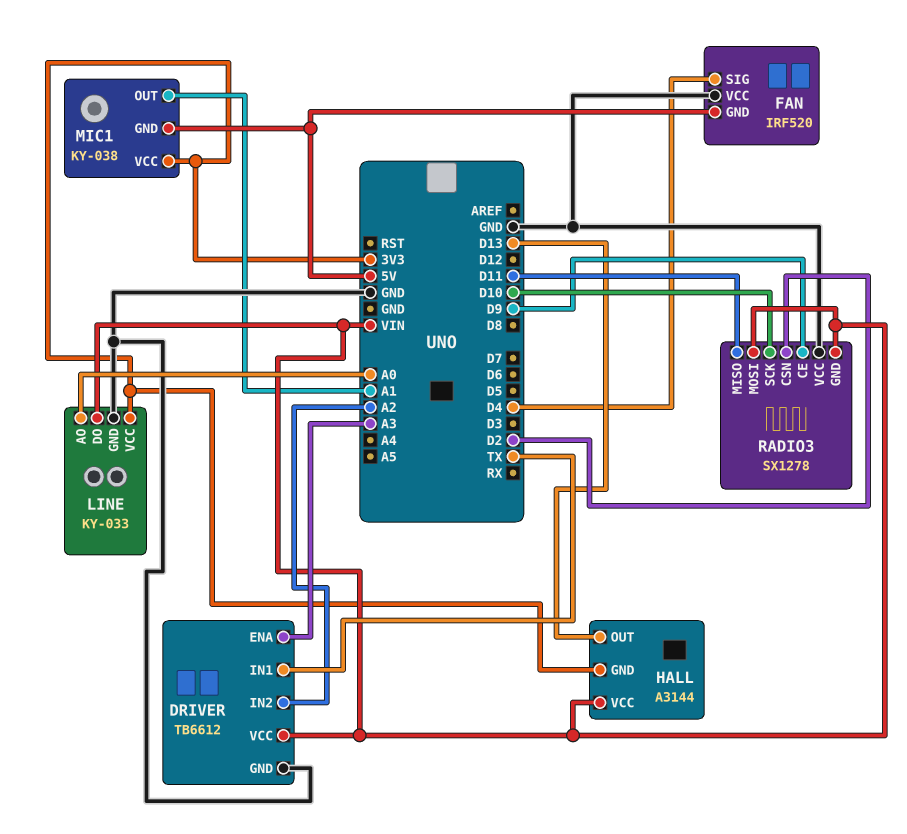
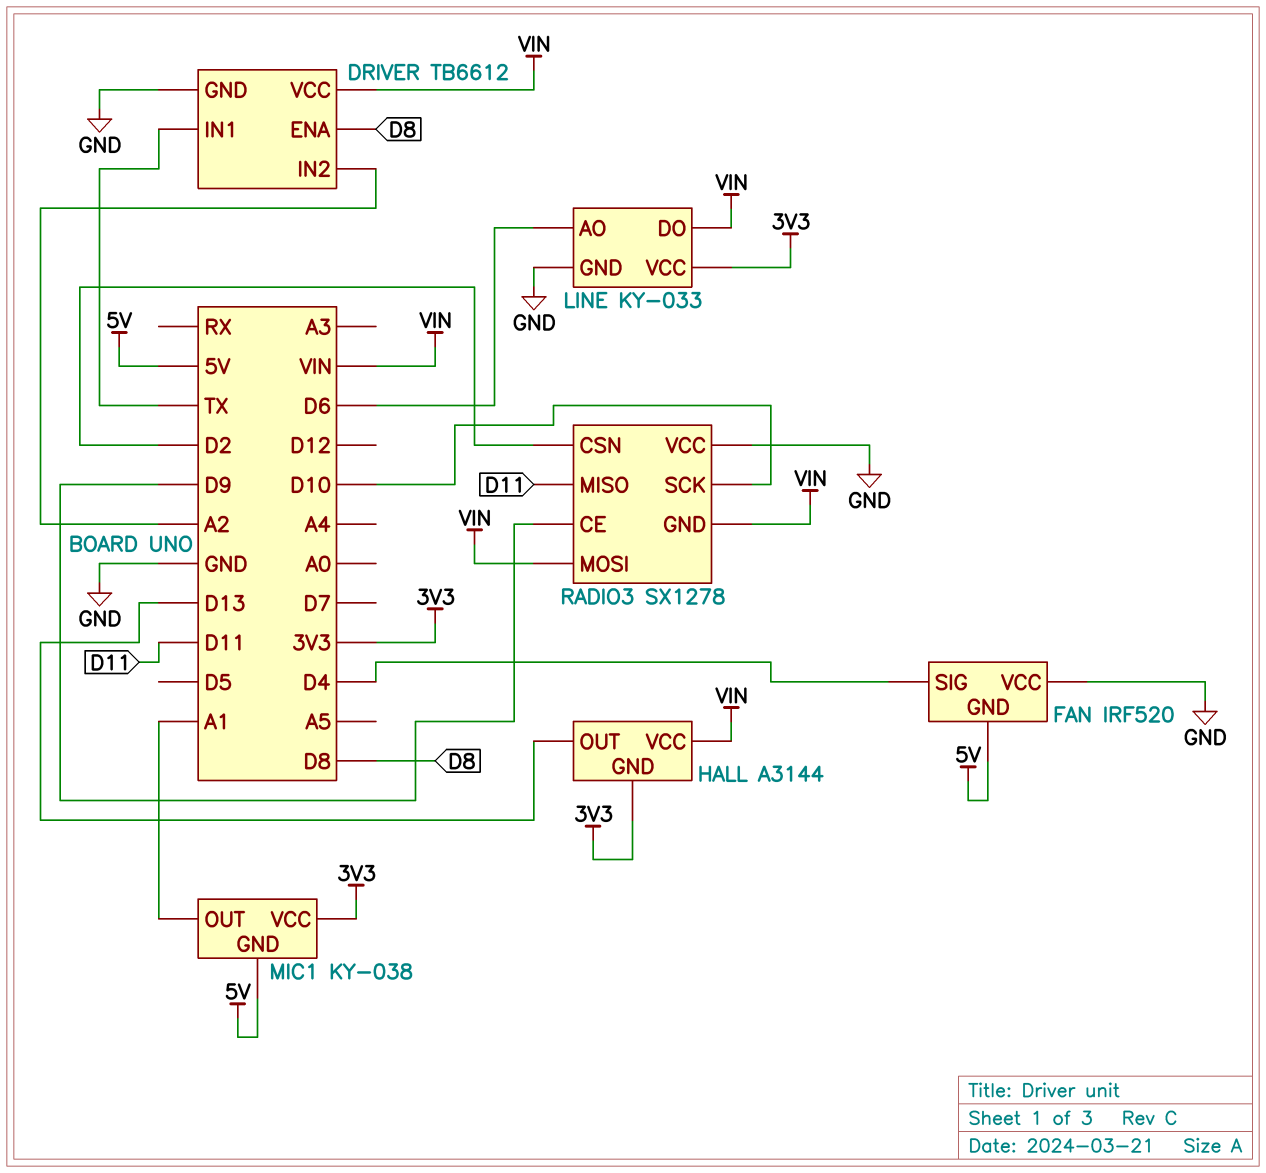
DRIVER pin ENA: A3 -> D8
LINE pin AO: A0 -> D6

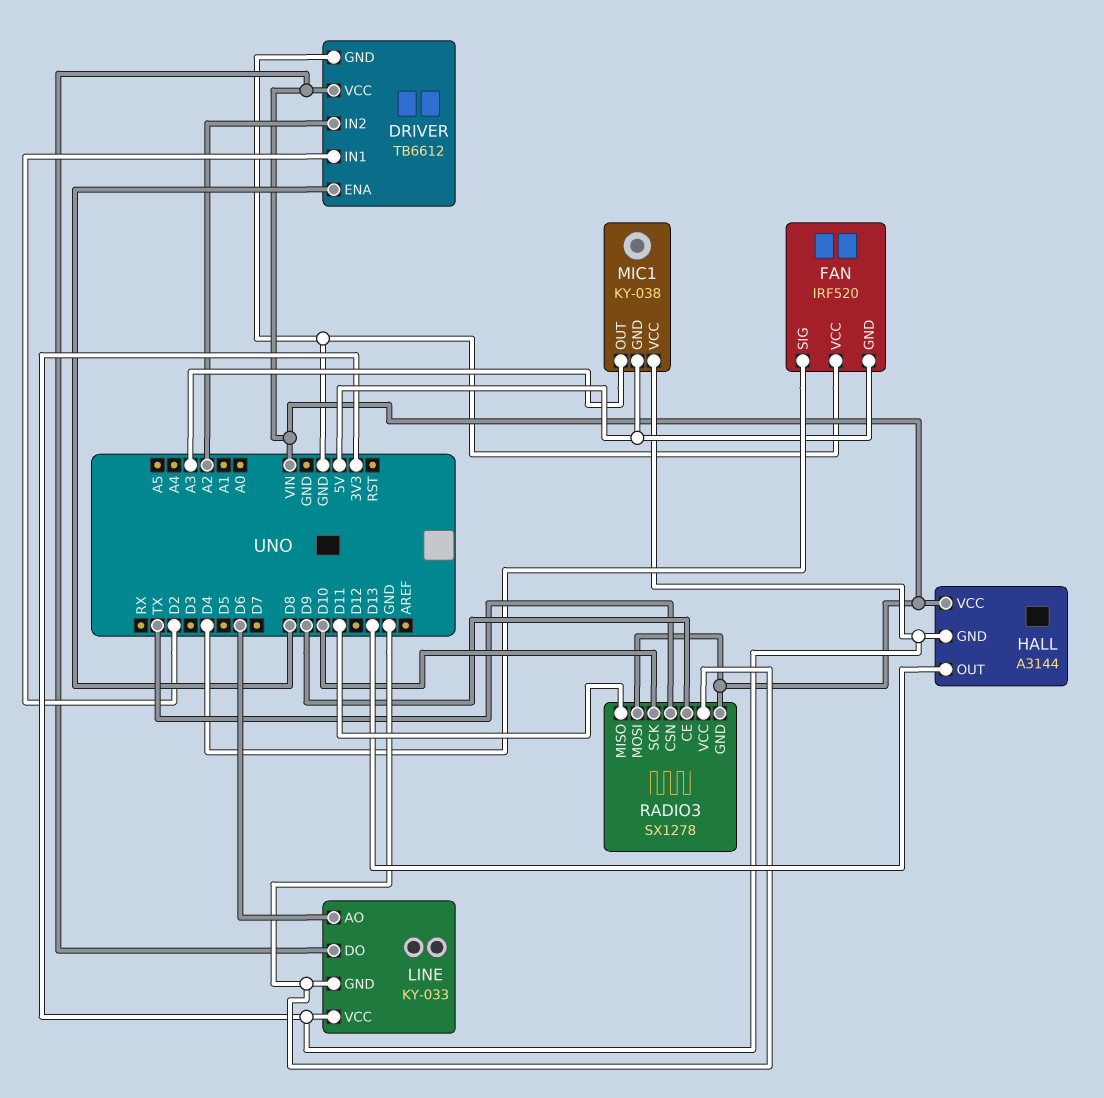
DRIVER pin IN1: TX -> D2
MIC1 pin OUT: A1 -> A3
RADIO3 pin CSN: D2 -> TX

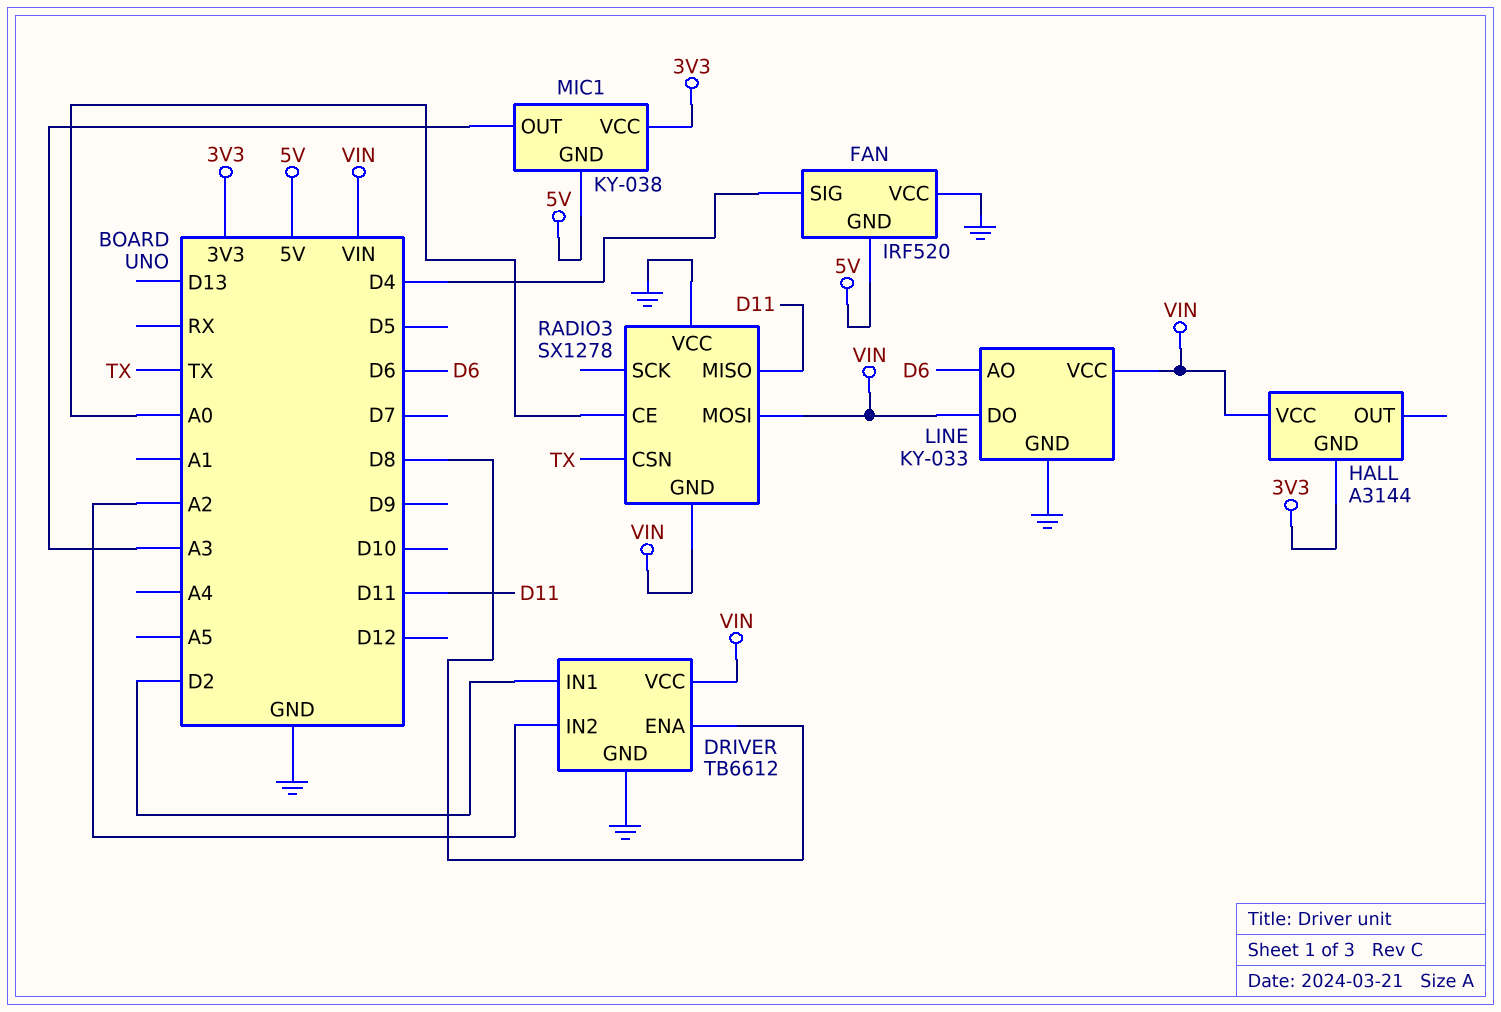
HALL pin OUT: D13 -> none
LINE pin VCC: 3V3 -> VIN
RADIO3 pin CE: D9 -> A0
RADIO3 pin SCK: D10 -> none

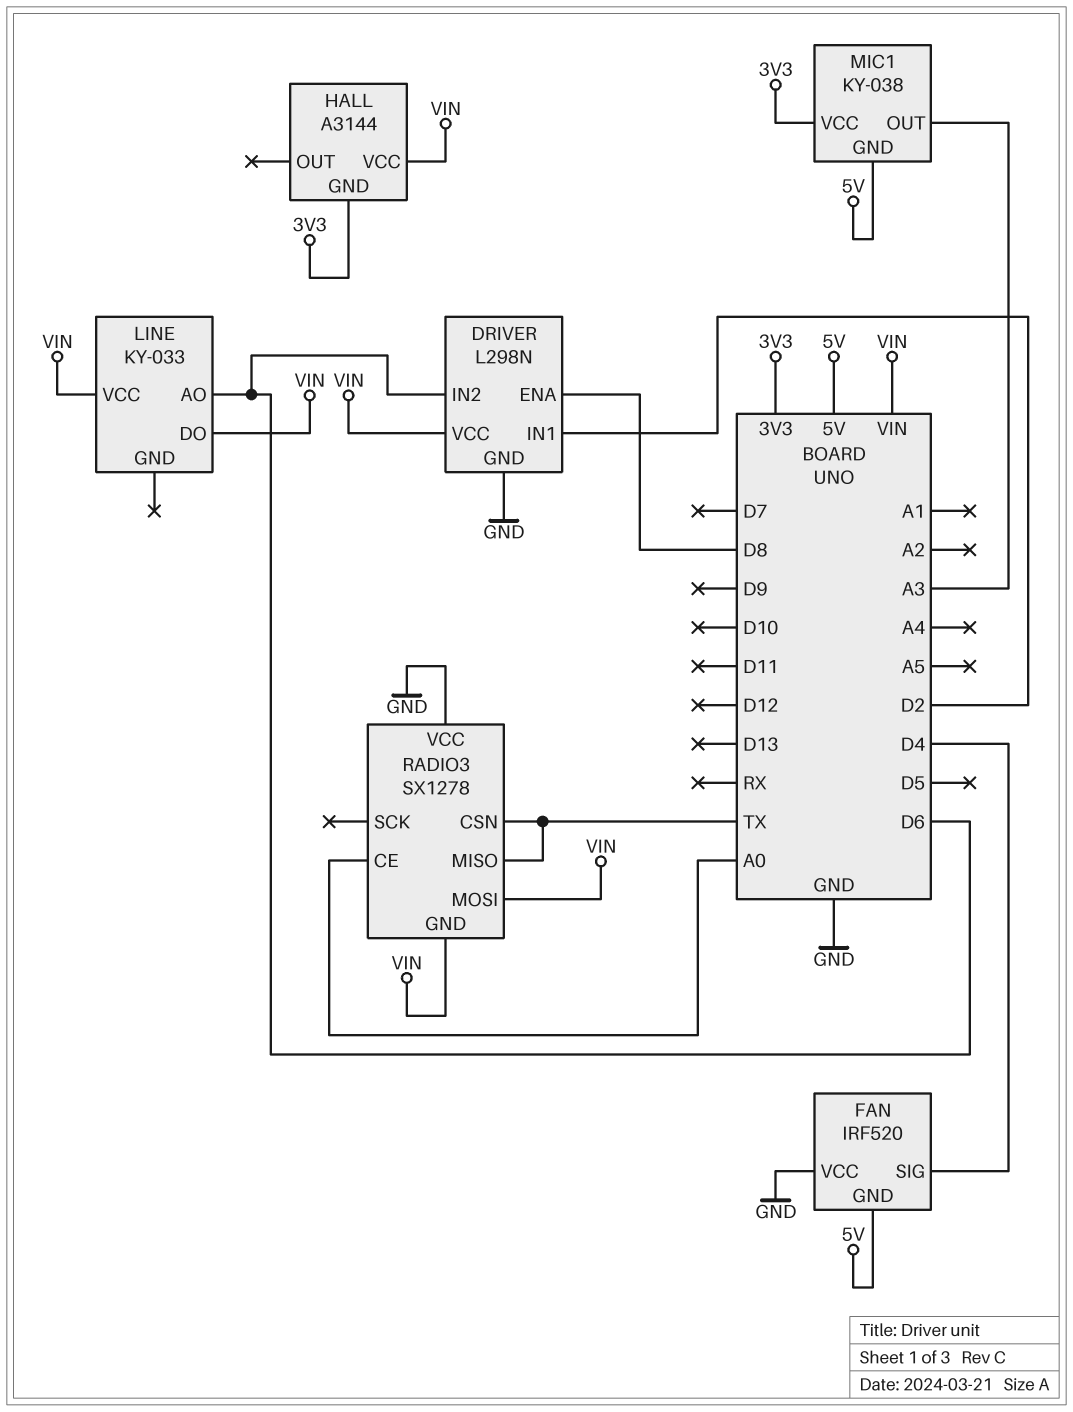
DRIVER: TB6612 -> L298N
DRIVER pin IN2: A2 -> D6
LINE pin GND: GND -> none
RADIO3 pin MISO: D11 -> TX

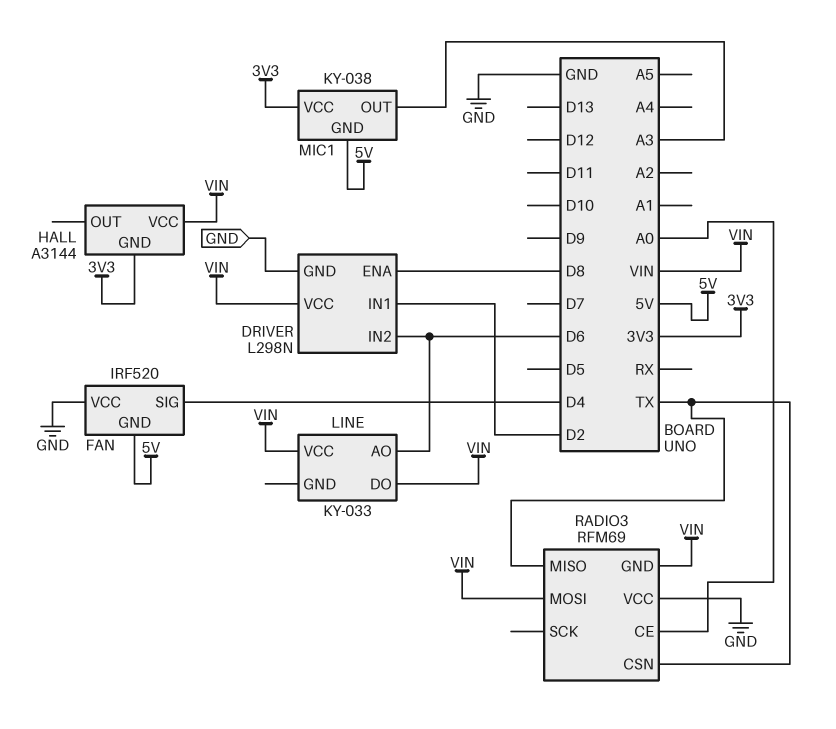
RADIO3: SX1278 -> RFM69

